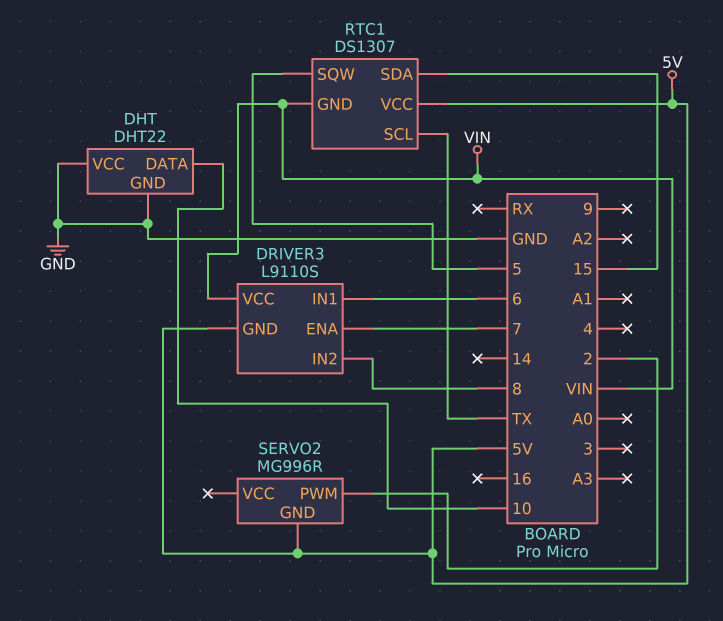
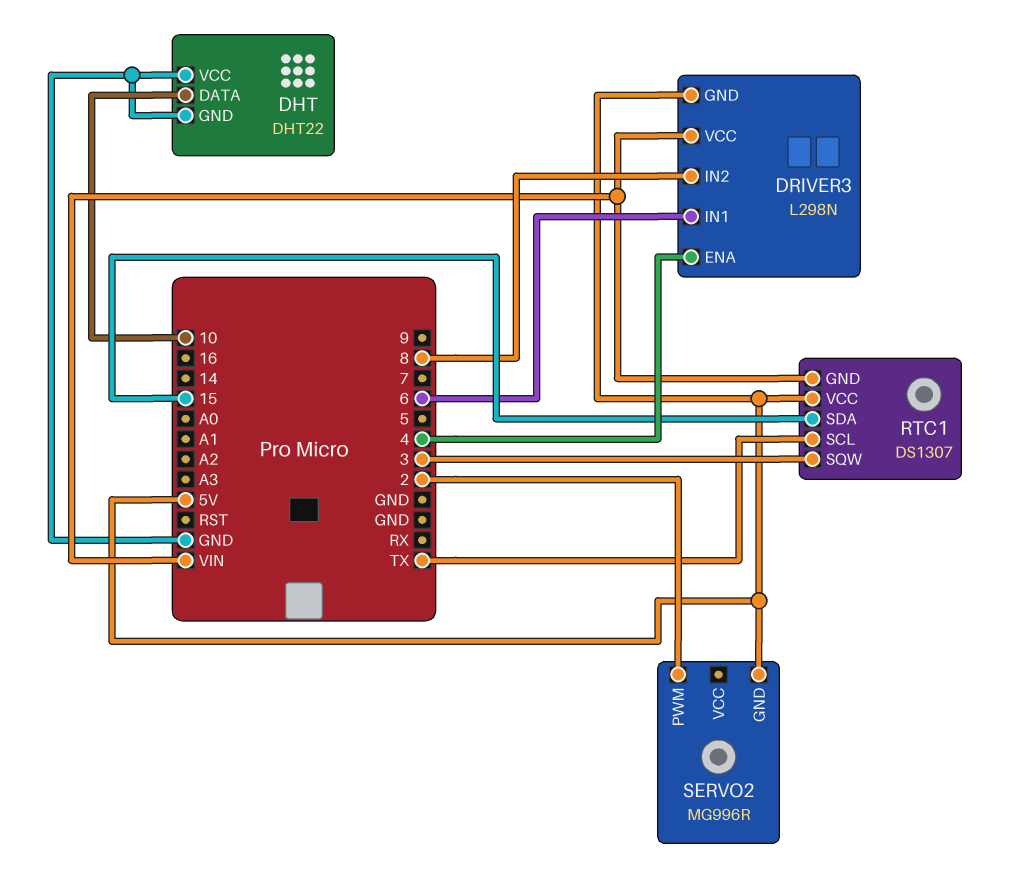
DRIVER3: L9110S -> L298N
DRIVER3 pin ENA: 7 -> 4
RTC1 pin SQW: 5 -> 3

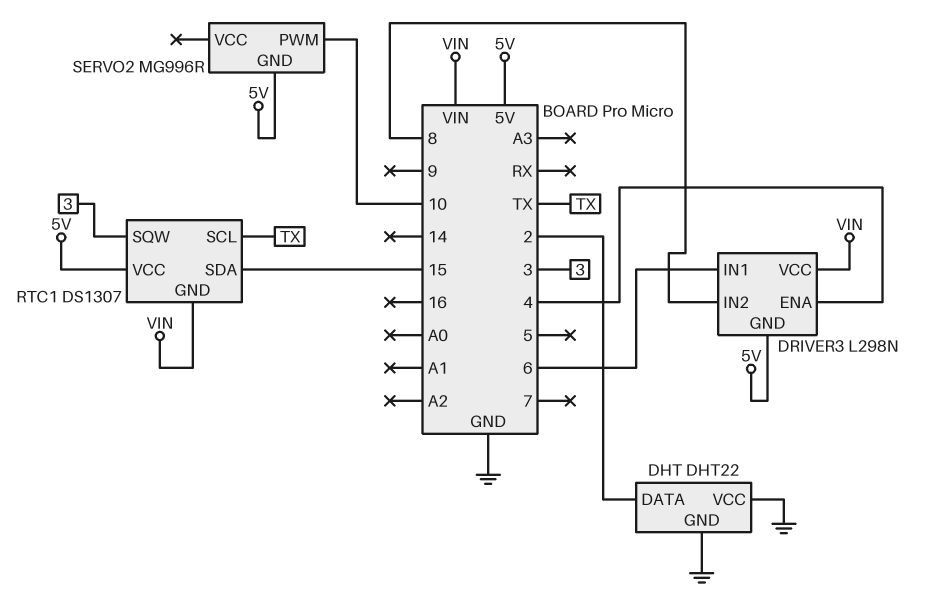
DHT pin DATA: 10 -> 2
SERVO2 pin PWM: 2 -> 10

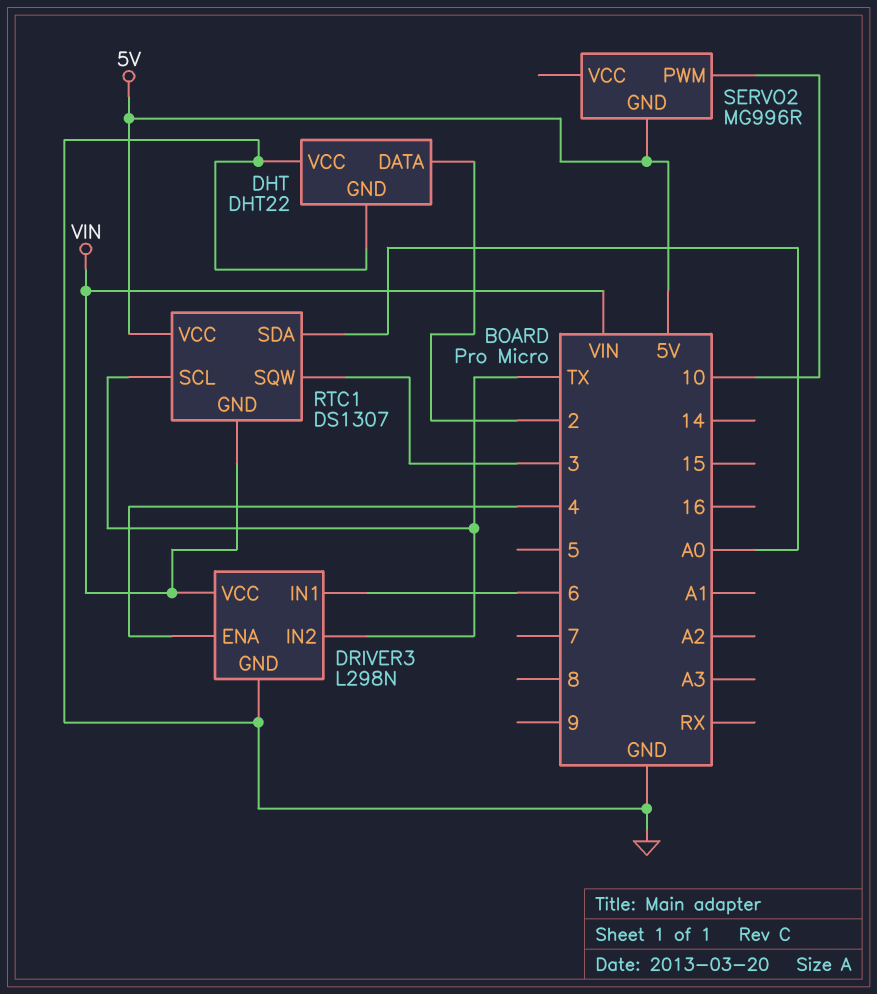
DRIVER3 pin GND: 5V -> GND
DRIVER3 pin IN2: 8 -> TX
RTC1 pin SDA: 15 -> A0

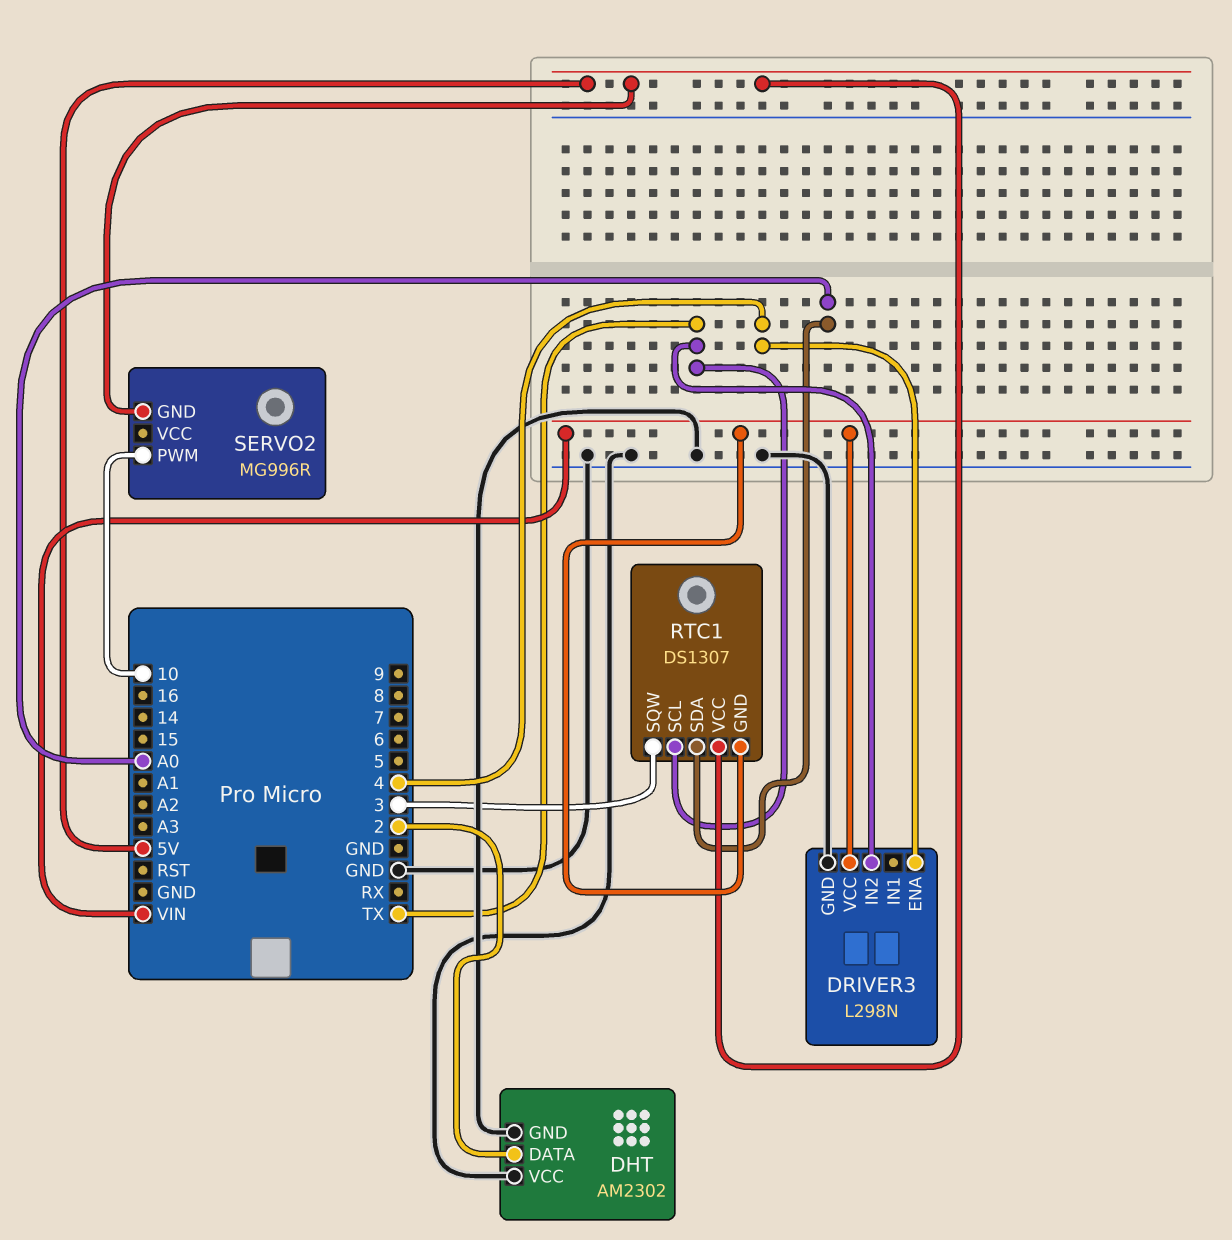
DHT: DHT22 -> AM2302
DRIVER3 pin IN1: 6 -> none

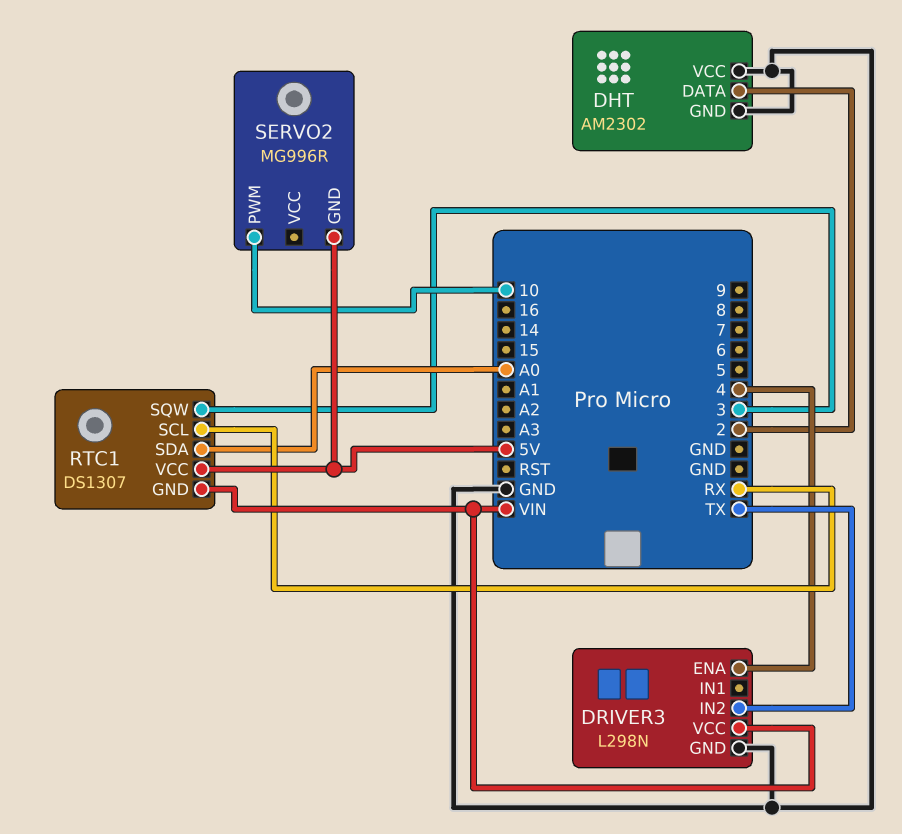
RTC1 pin SCL: TX -> RX

